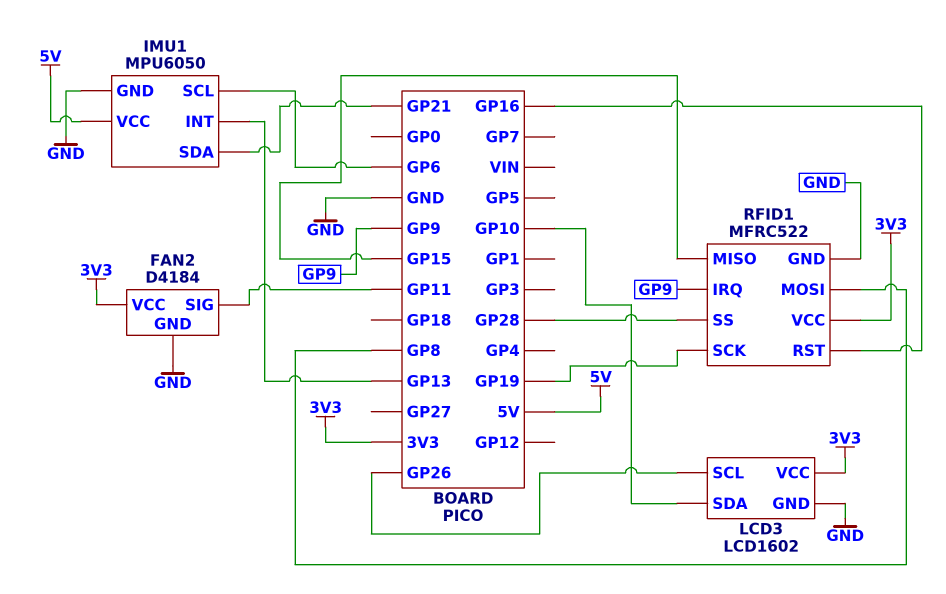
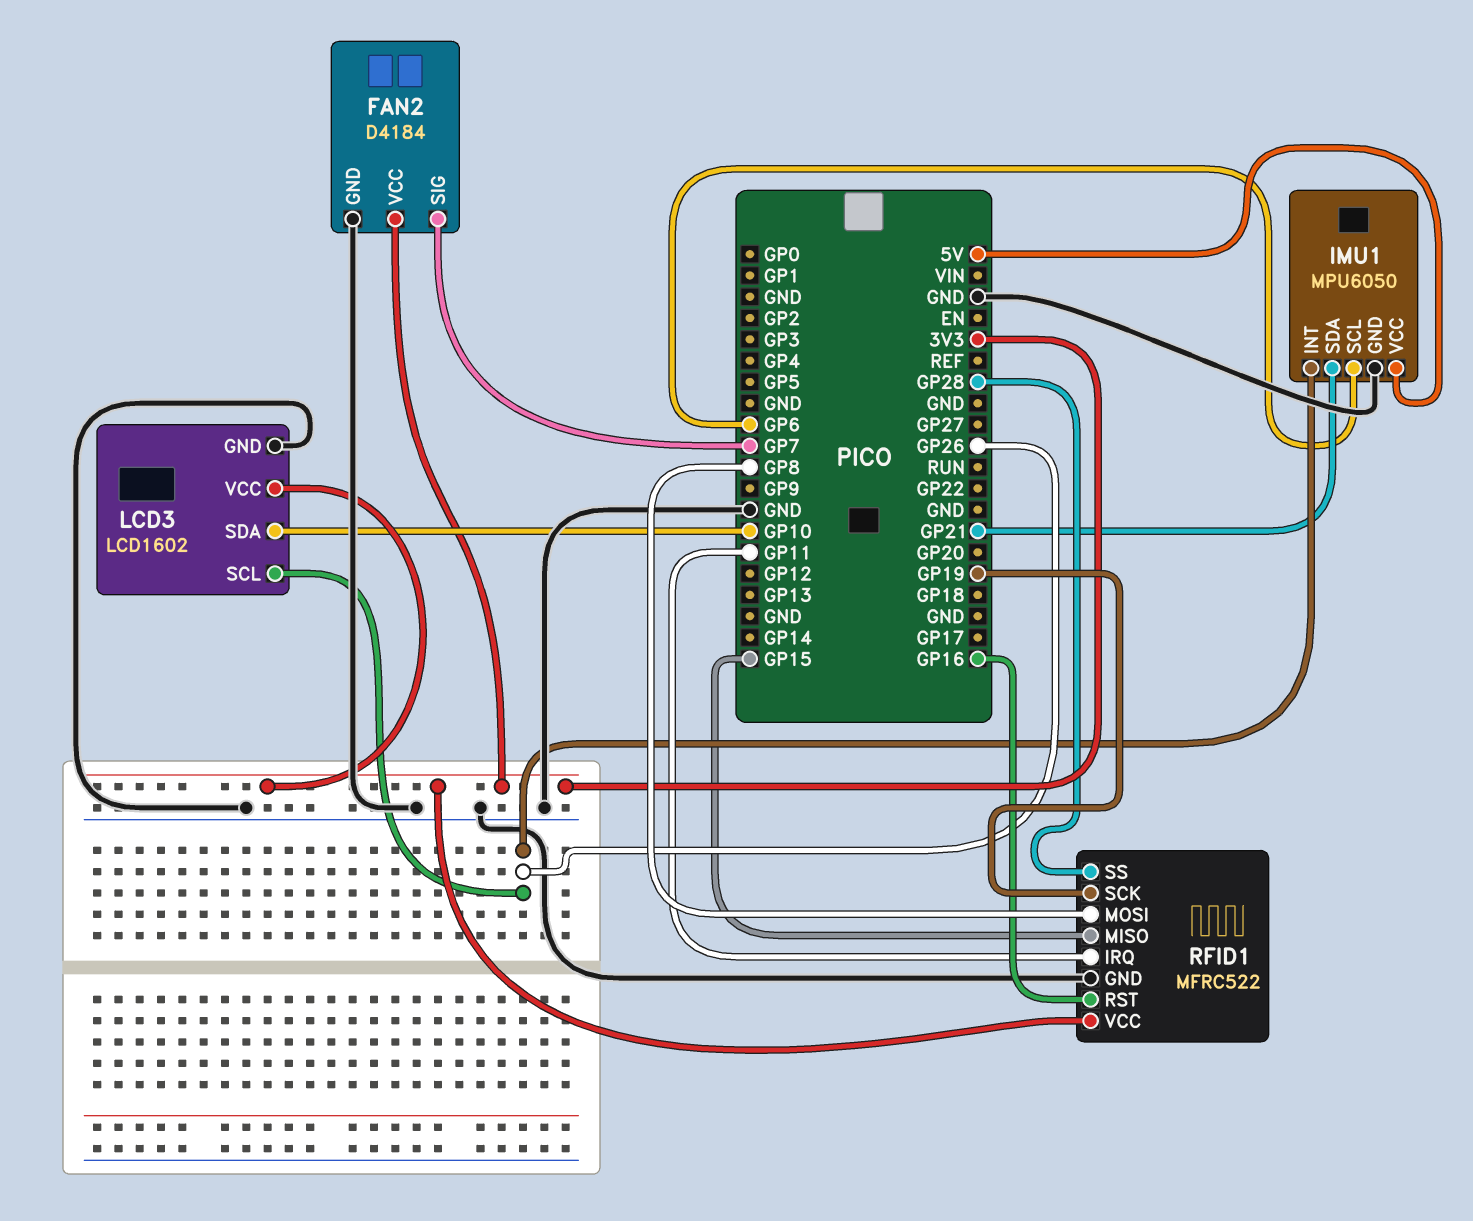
FAN2 pin SIG: GP11 -> GP7
IMU1 pin INT: GP13 -> GP26
RFID1 pin IRQ: GP9 -> GP11

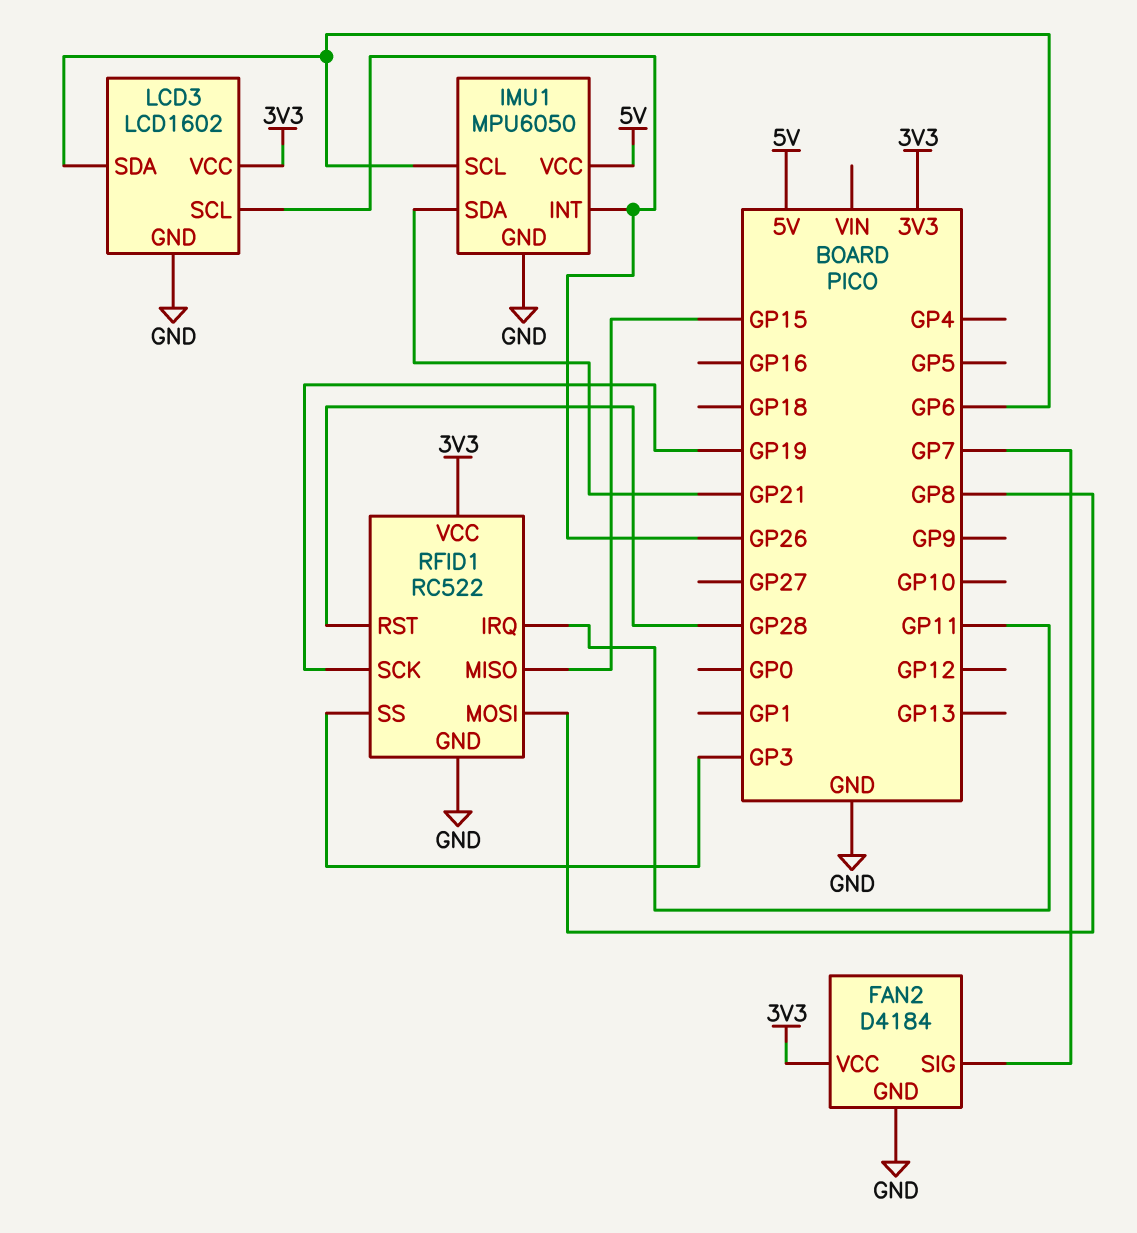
LCD3 pin SDA: GP10 -> GP6
RFID1: MFRC522 -> RC522
RFID1 pin RST: GP16 -> GP28
RFID1 pin SS: GP28 -> GP3

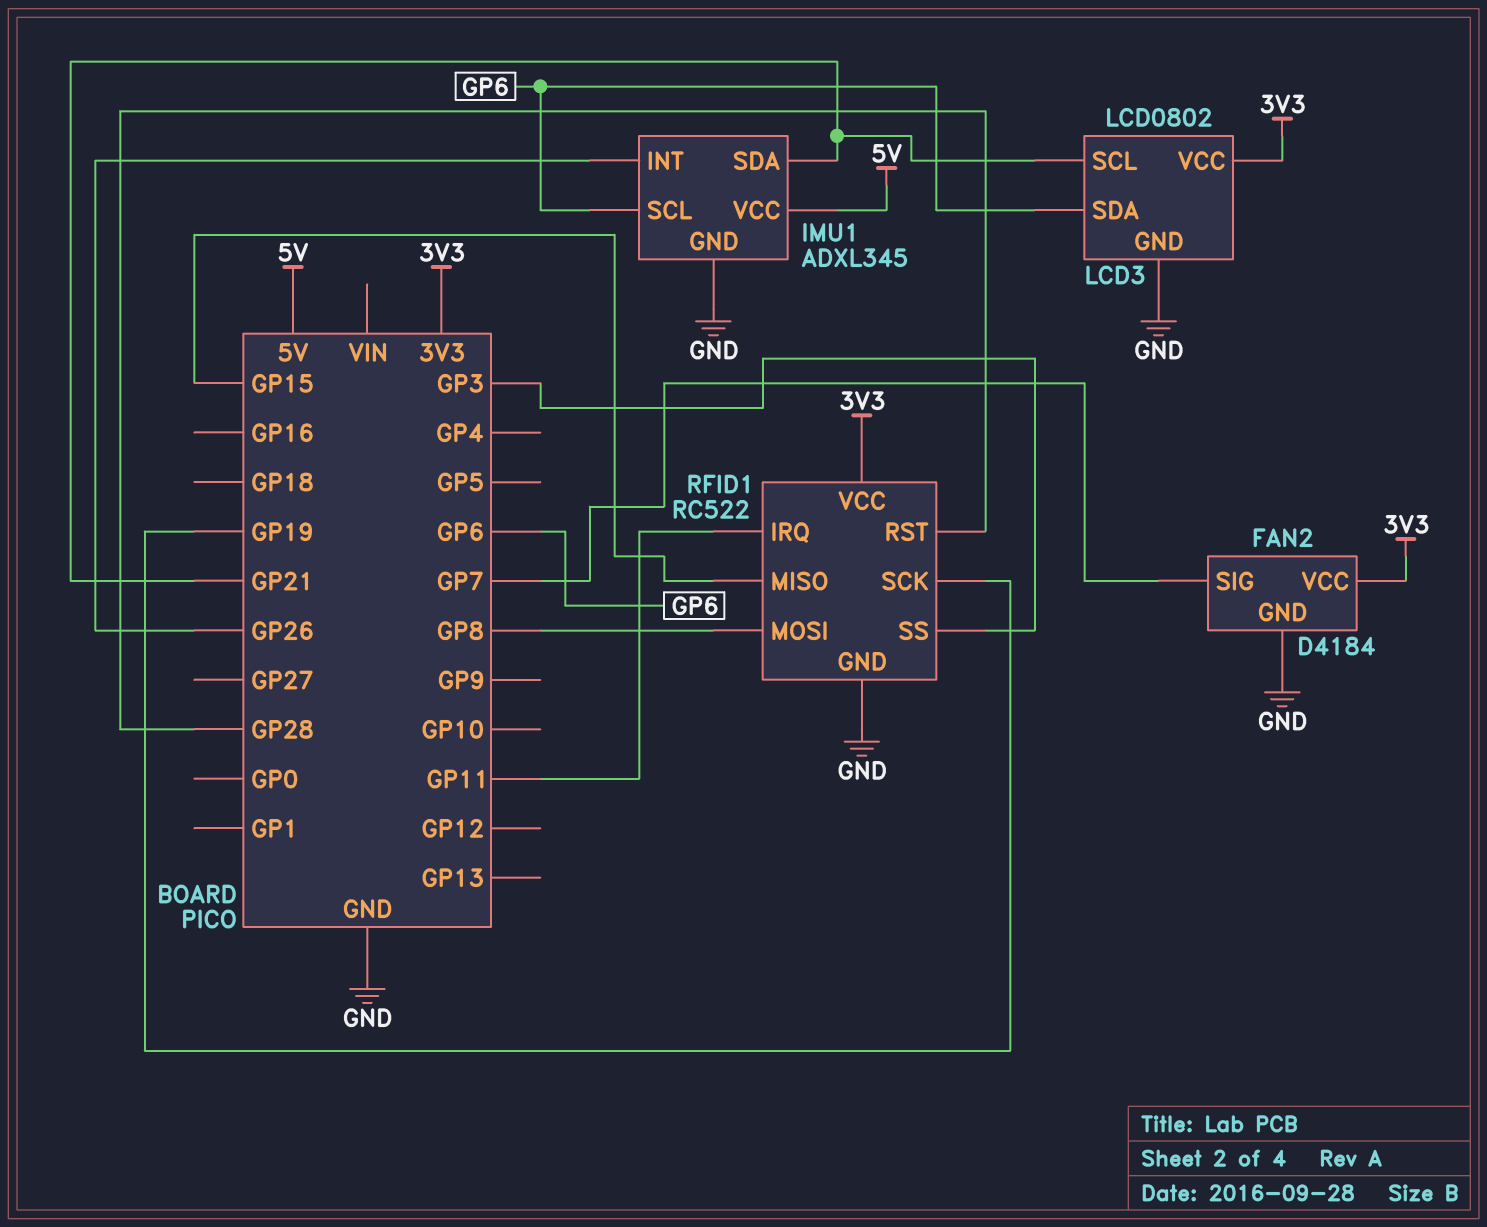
IMU1: MPU6050 -> ADXL345
LCD3: LCD1602 -> LCD0802
LCD3 pin SCL: GP26 -> GP21

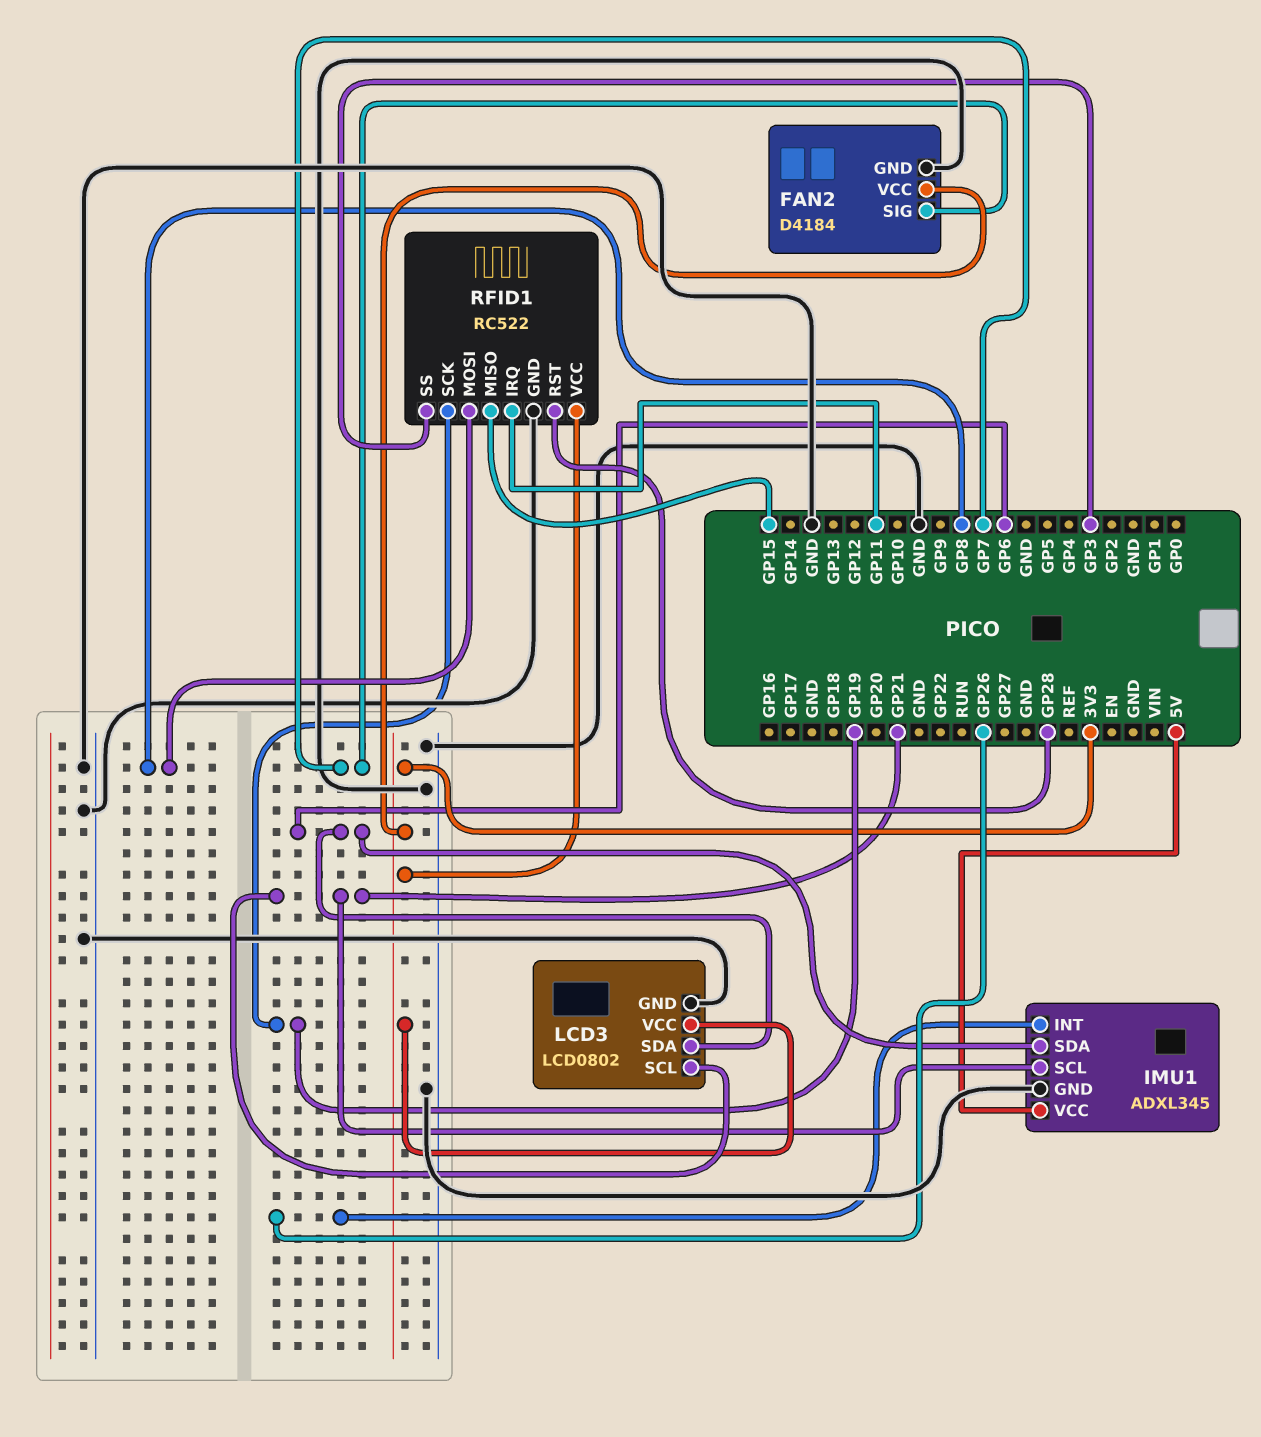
IMU1 pin SCL: GP6 -> GP21
IMU1 pin SDA: GP21 -> GP6

